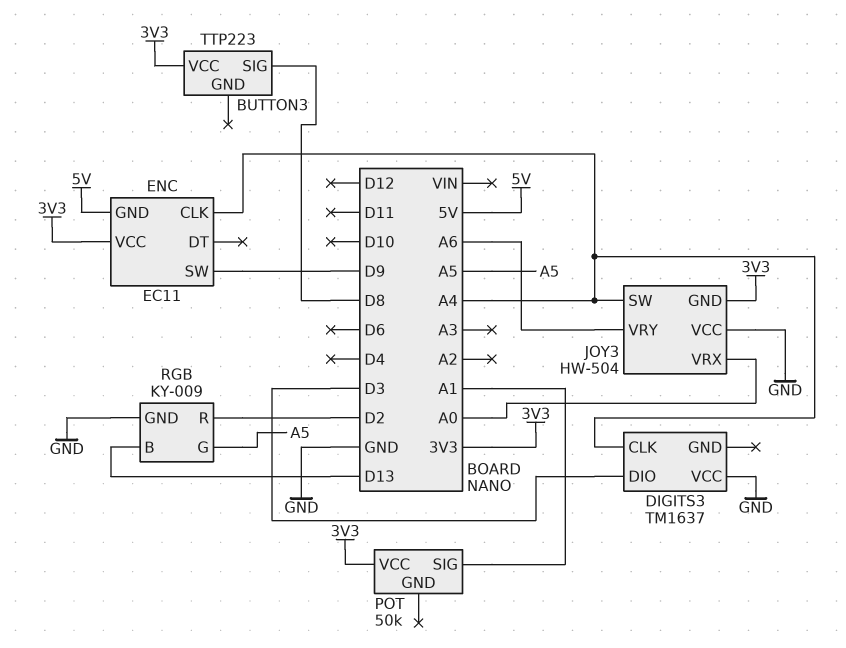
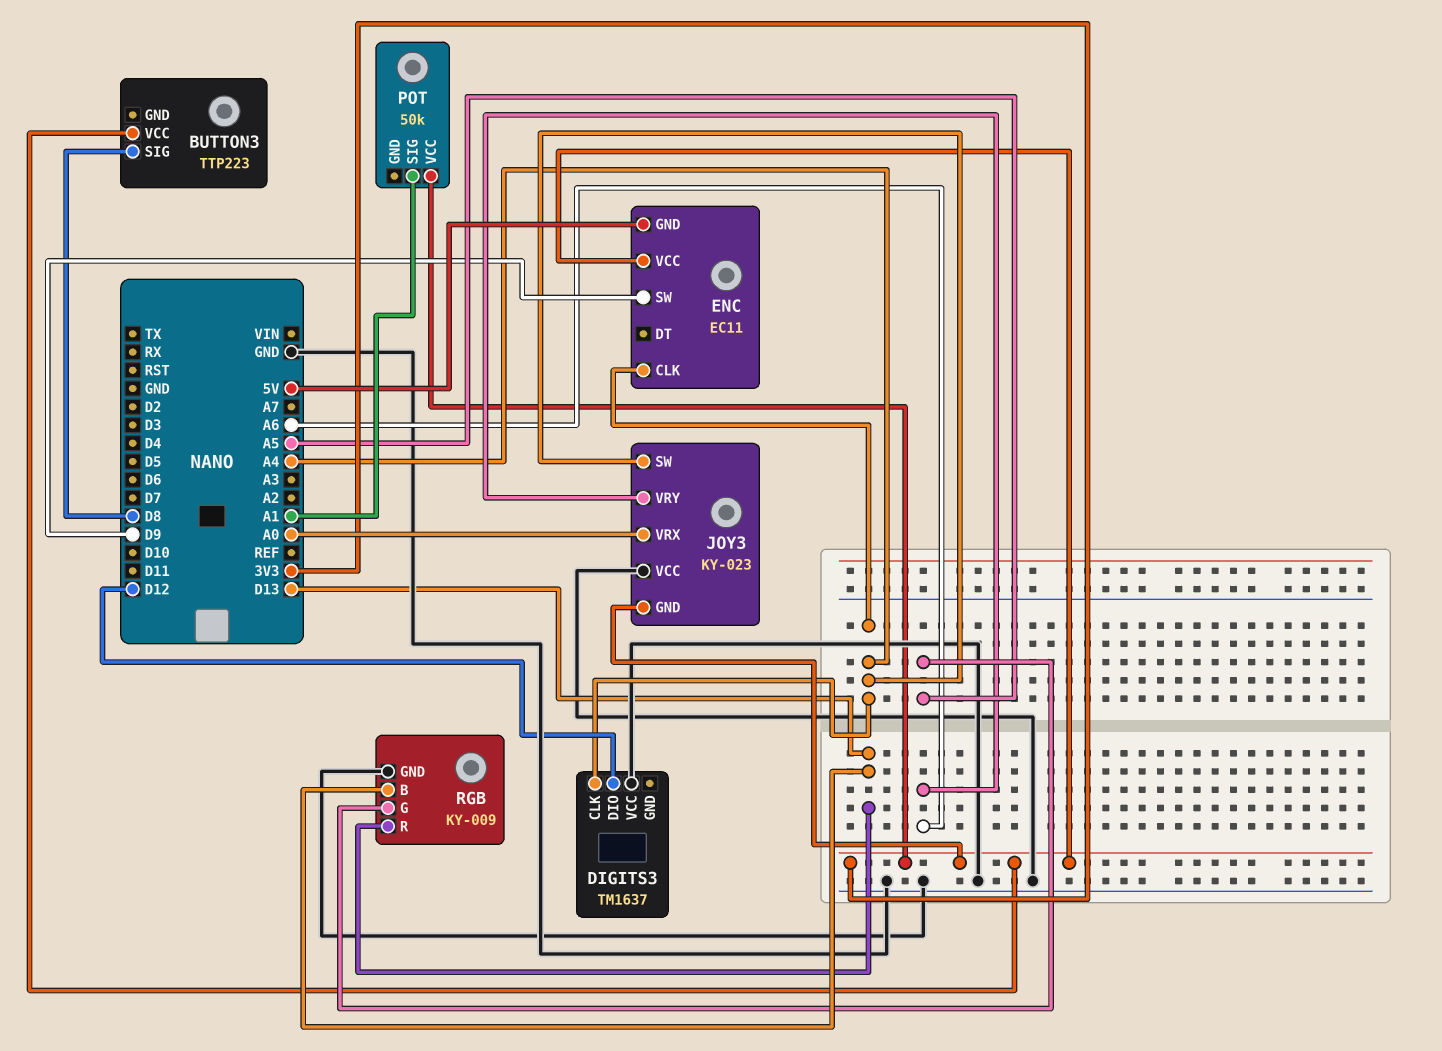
DIGITS3 pin DIO: D3 -> D12
JOY3: HW-504 -> KY-023
RGB pin R: D2 -> D13

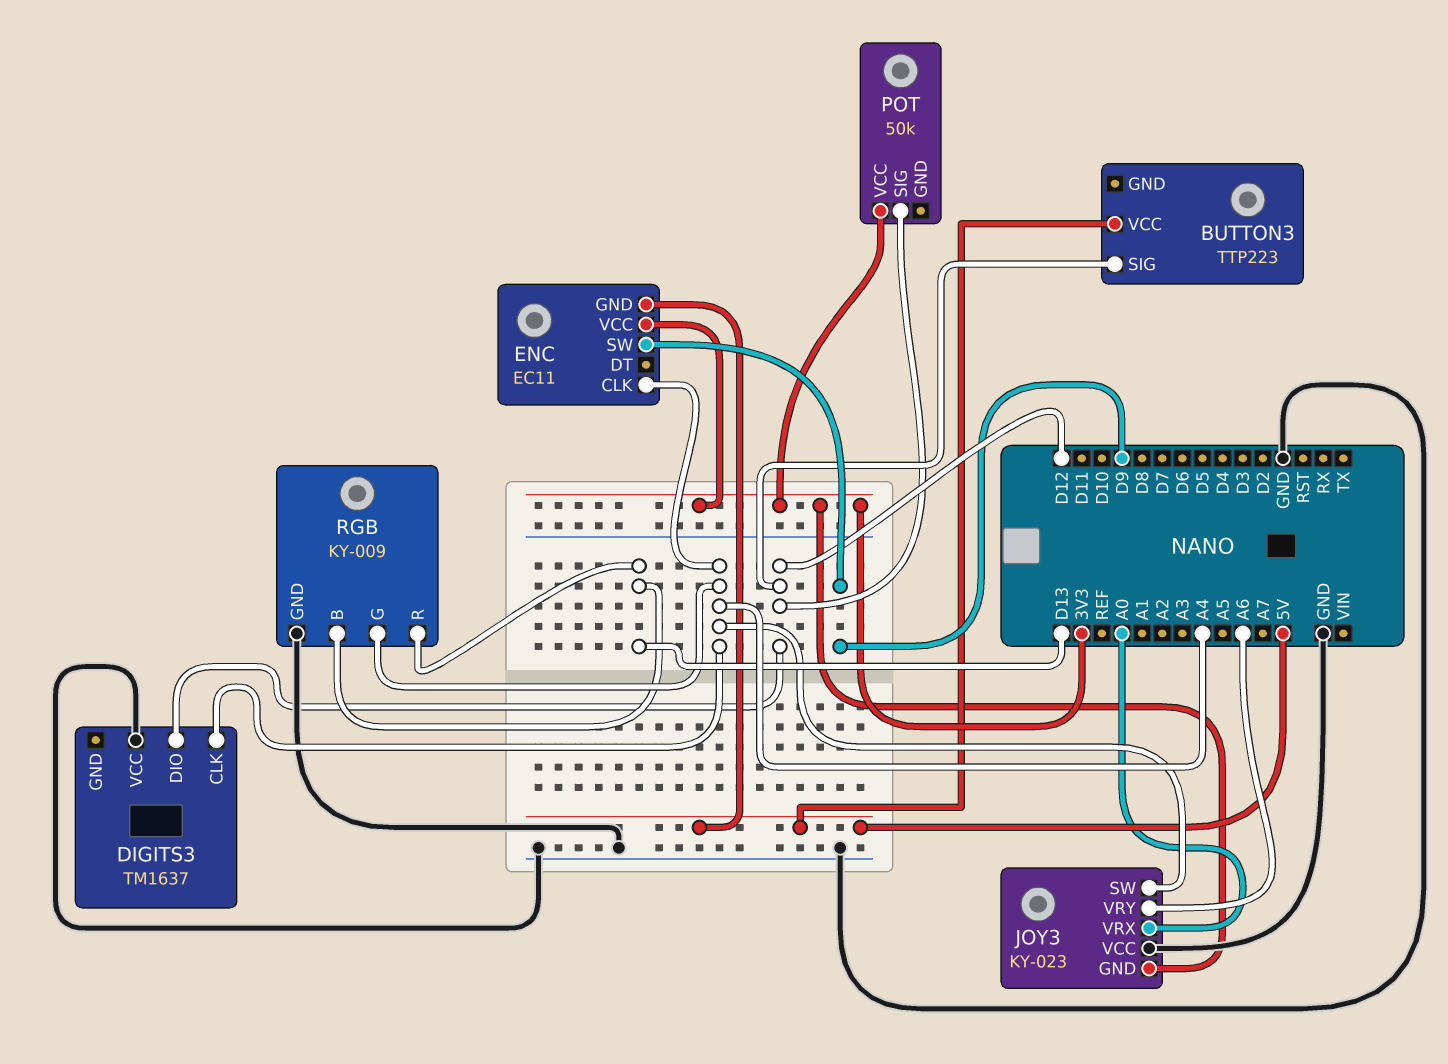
BUTTON3 pin SIG: D8 -> D12
BUTTON3 pin VCC: 3V3 -> 5V
POT pin SIG: A1 -> D12
RGB pin G: A5 -> A4

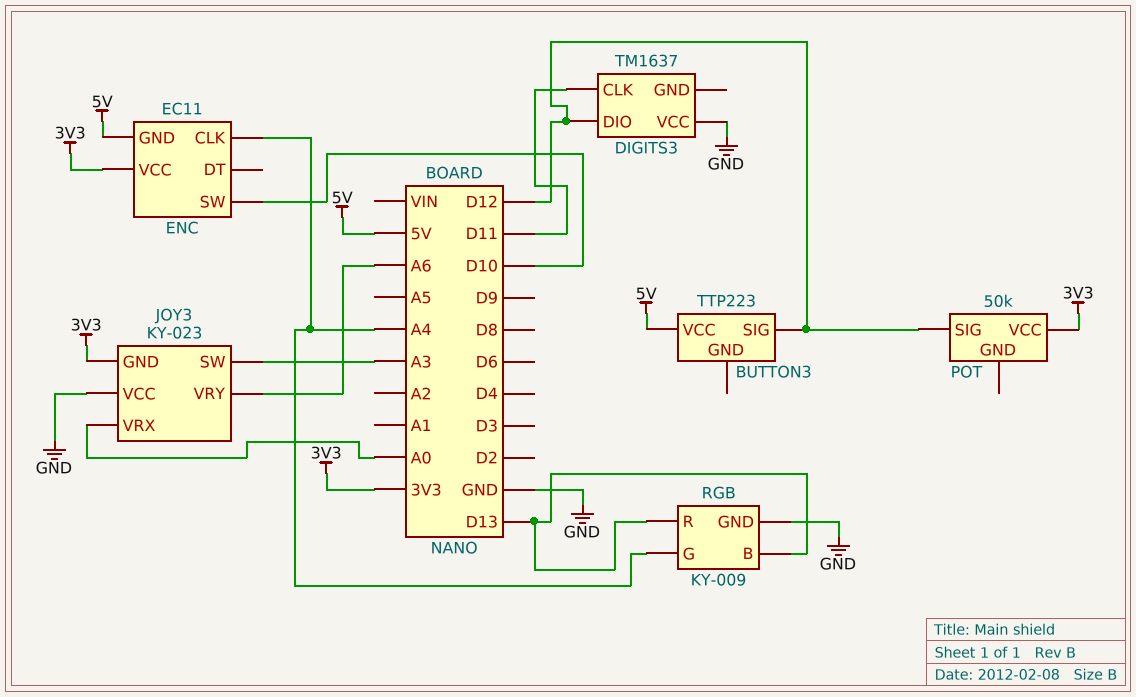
DIGITS3 pin CLK: A4 -> D11
ENC pin SW: D9 -> D10
JOY3 pin SW: A4 -> A3

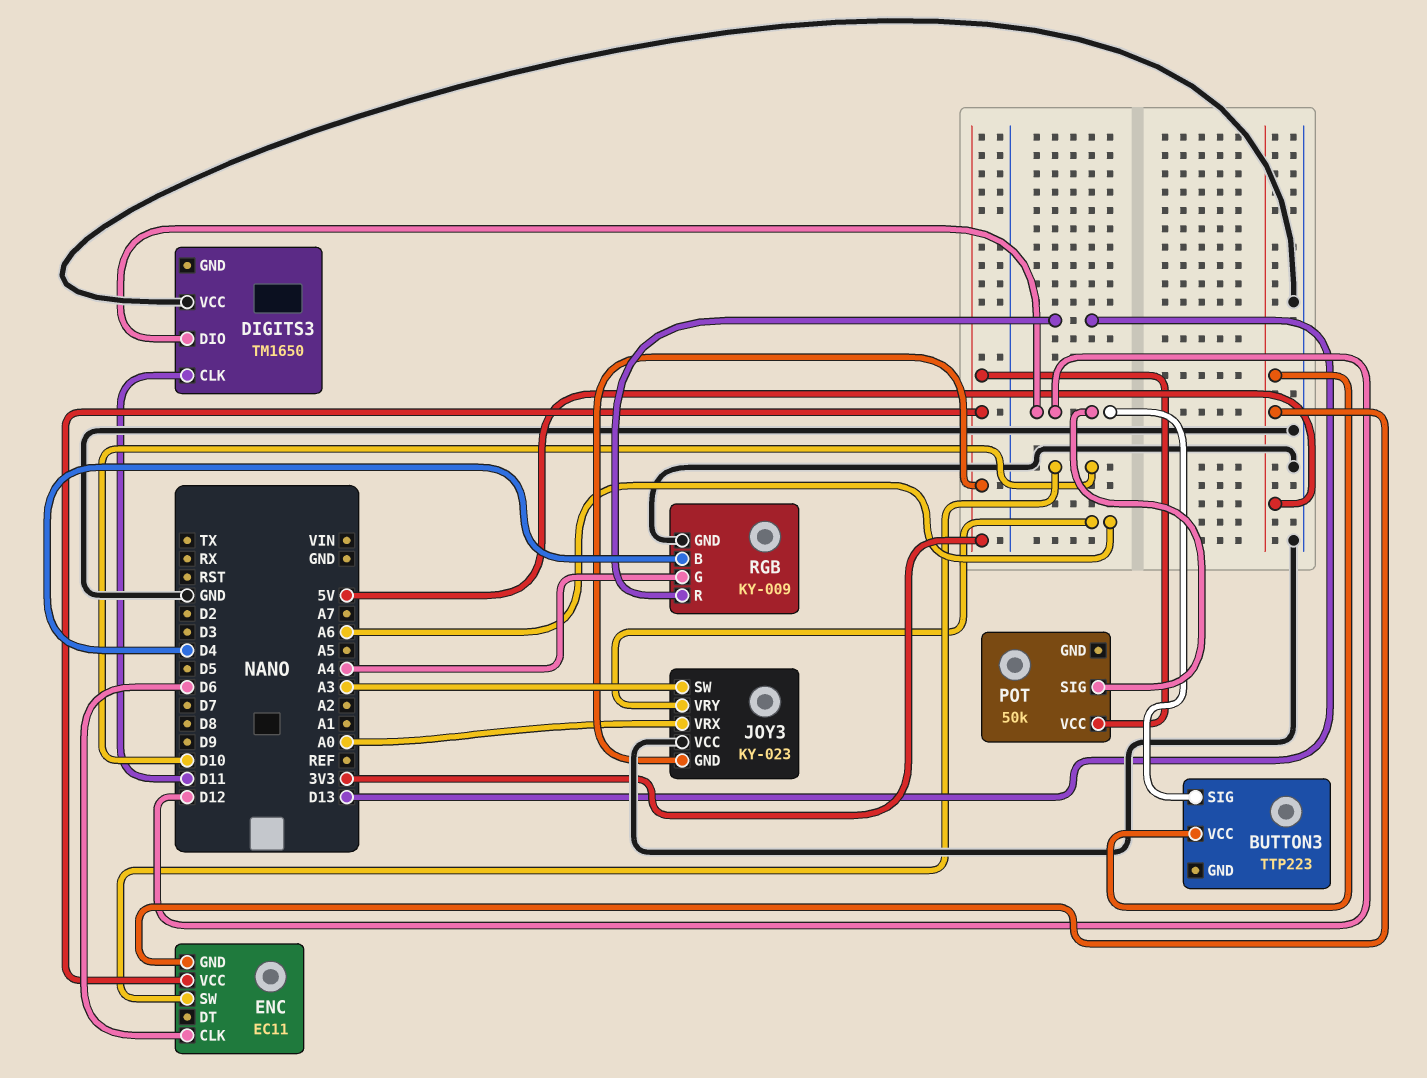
DIGITS3: TM1637 -> TM1650
ENC pin CLK: A4 -> D6
RGB pin B: D13 -> D4

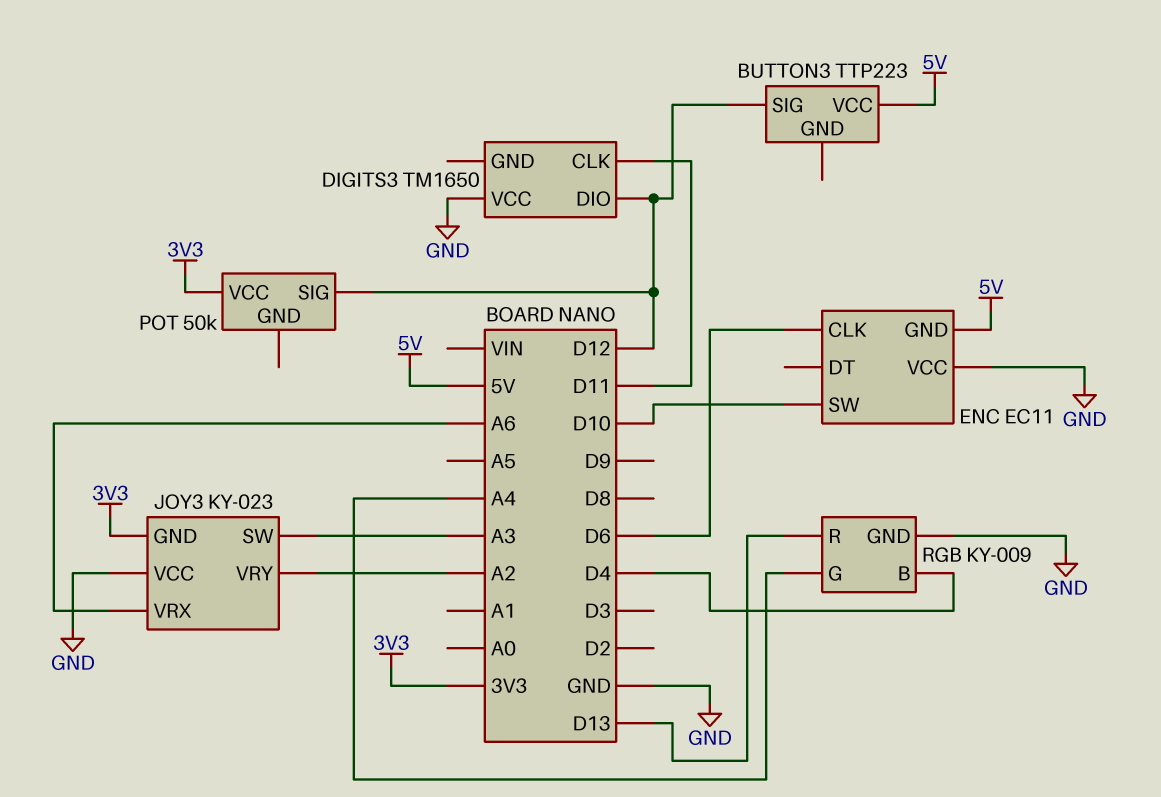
ENC pin VCC: 3V3 -> GND
JOY3 pin VRX: A0 -> A6
JOY3 pin VRY: A6 -> A2

